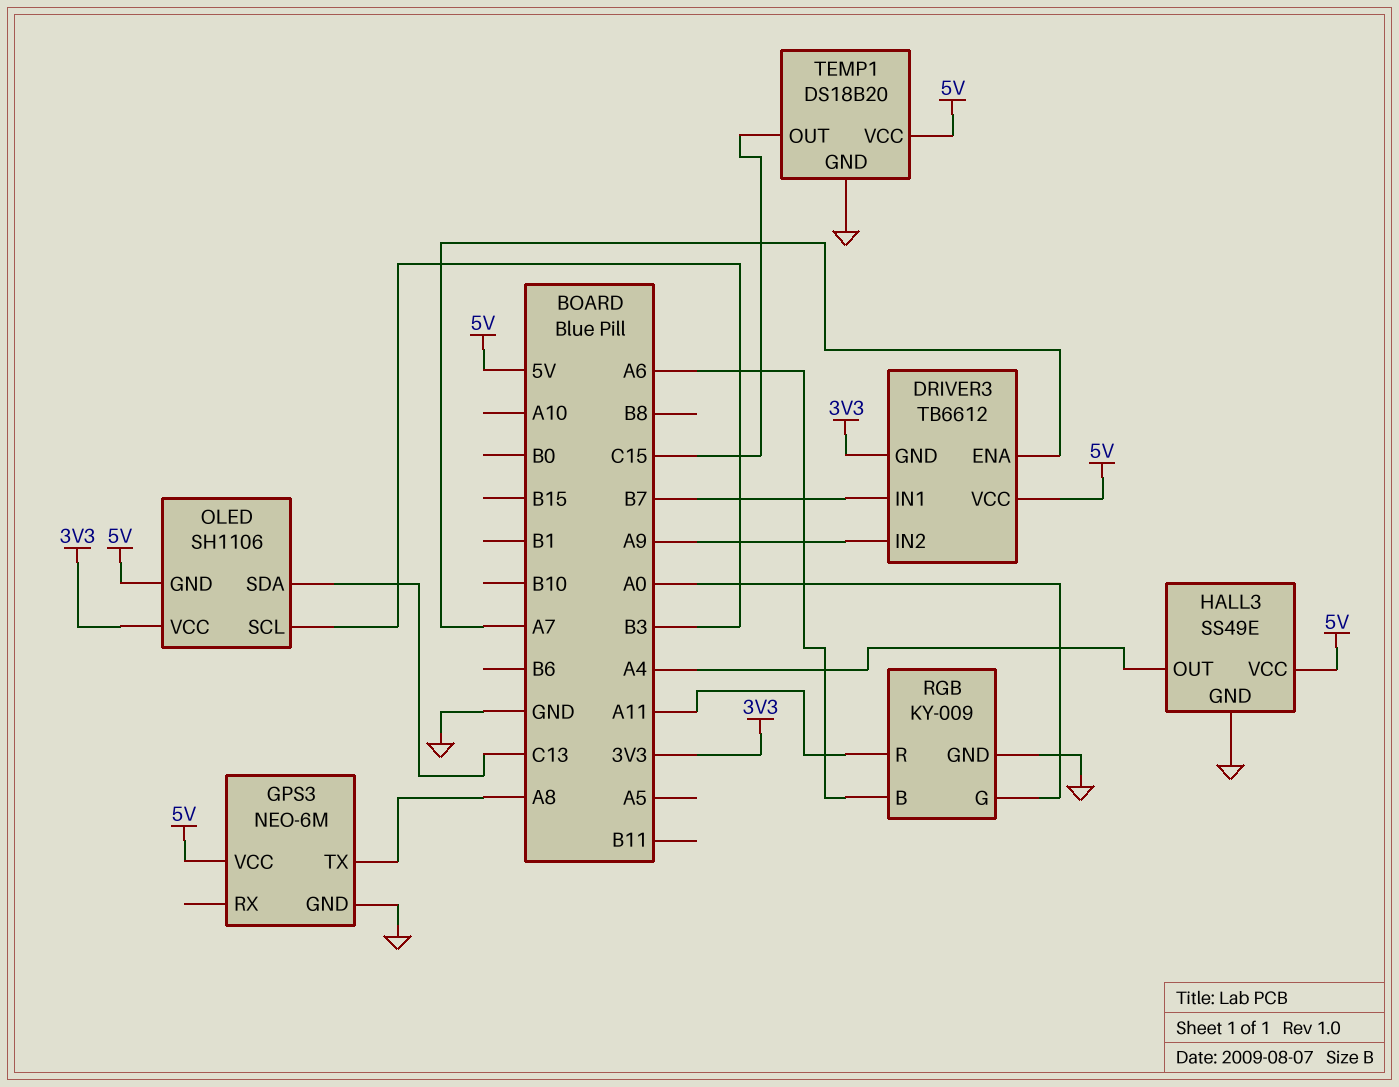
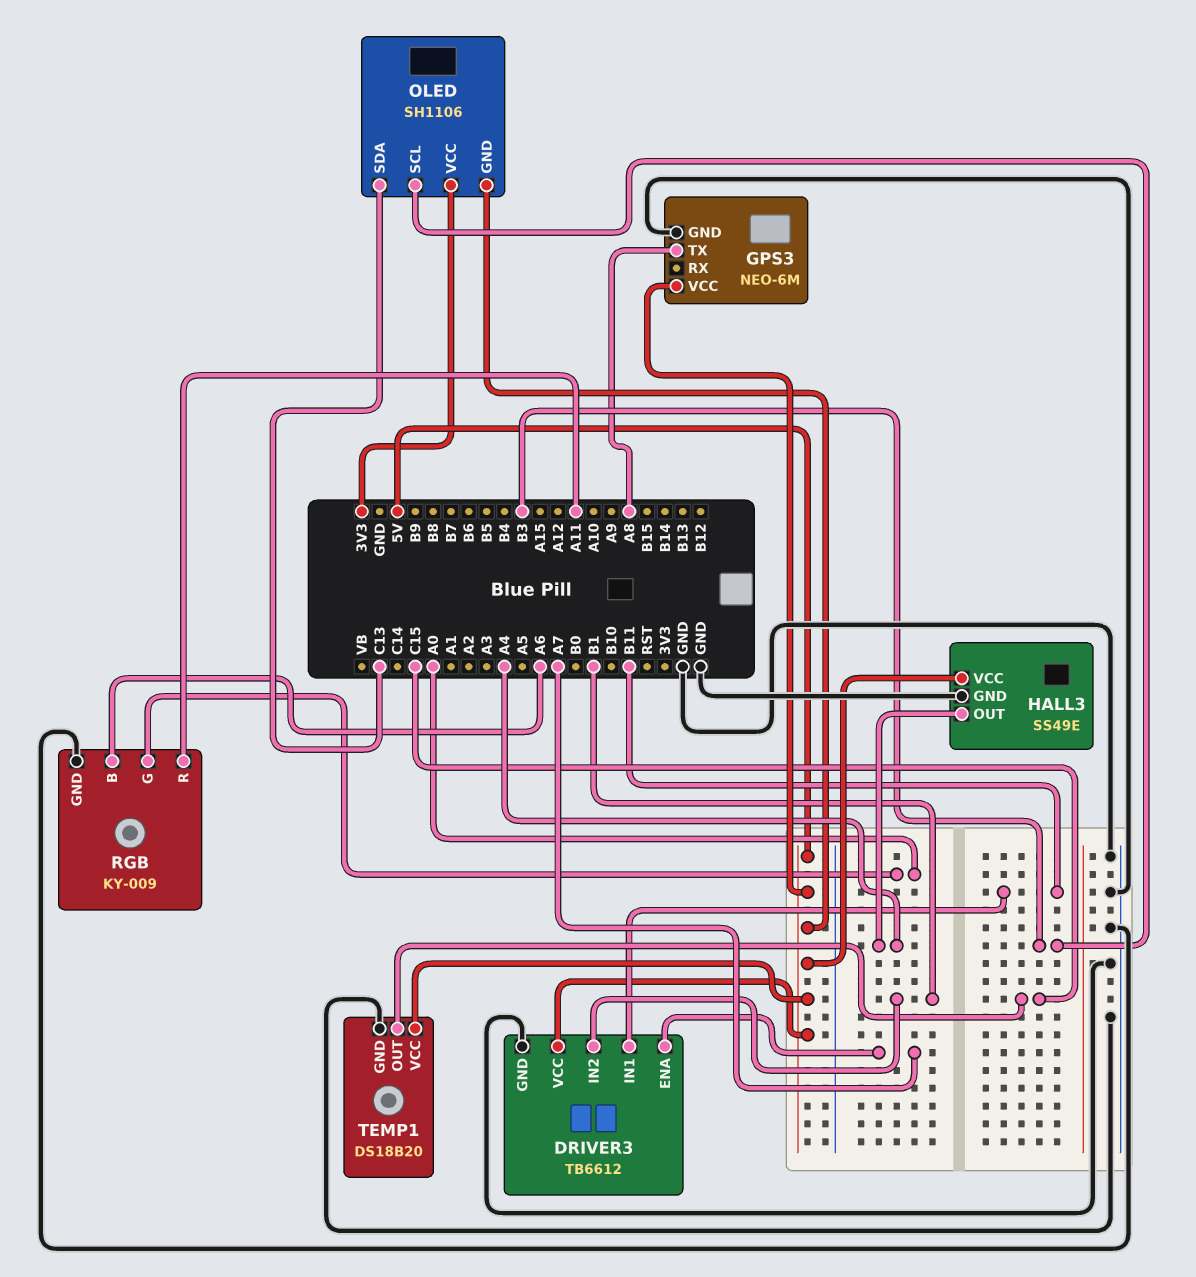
DRIVER3 pin GND: 3V3 -> GND
DRIVER3 pin IN1: B7 -> B11
DRIVER3 pin IN2: A9 -> B1

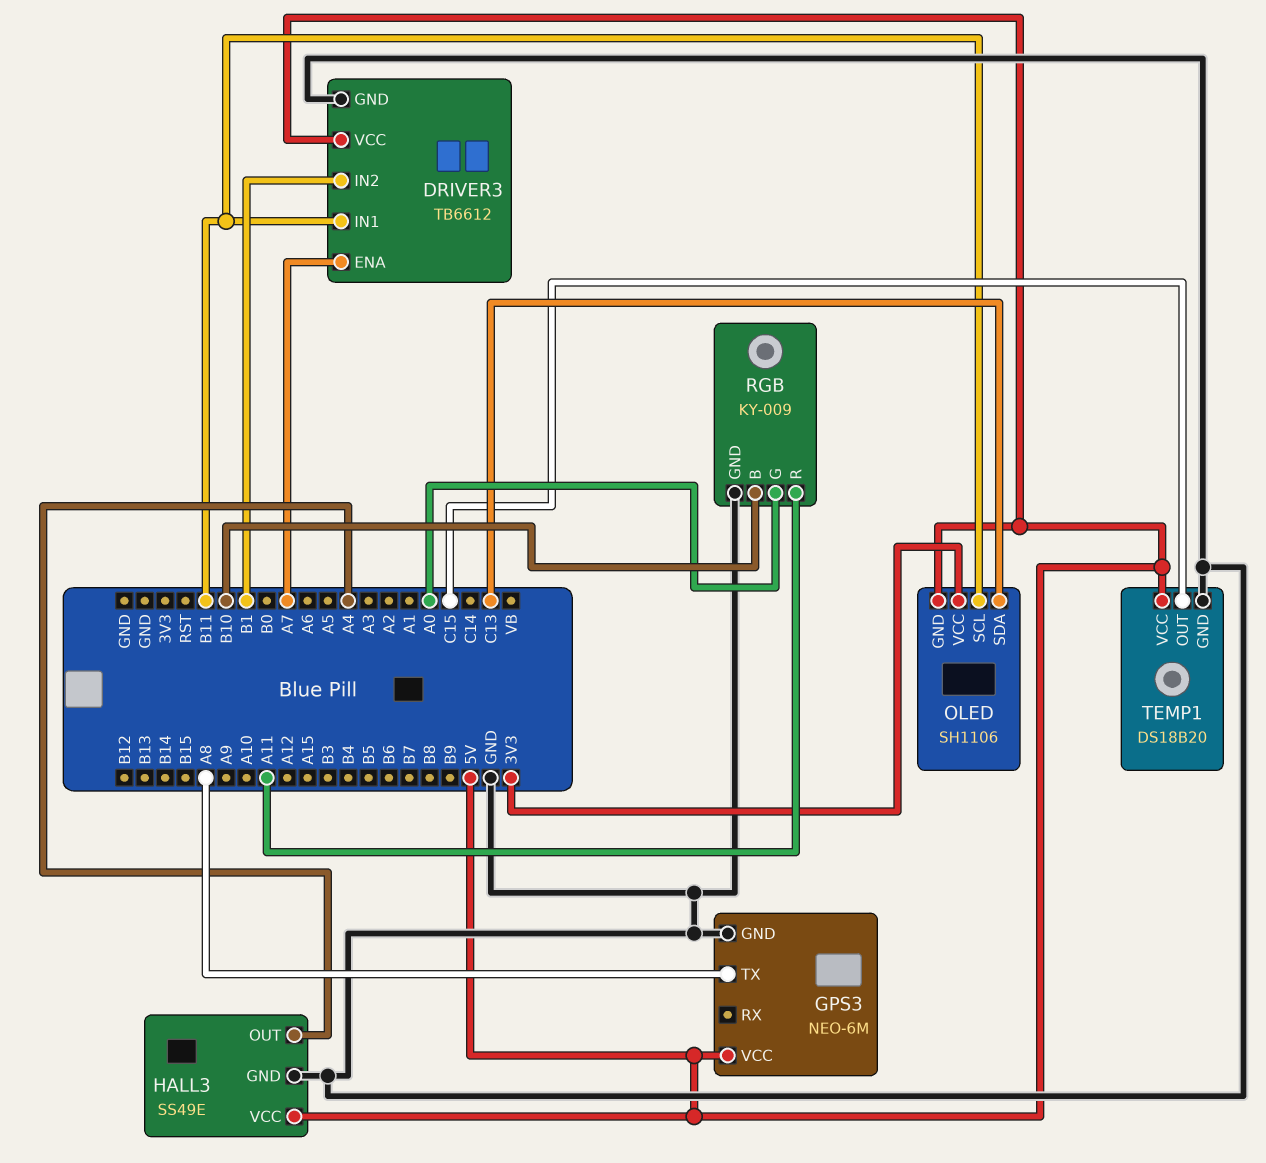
OLED pin SCL: B3 -> B11
RGB pin B: A6 -> B10

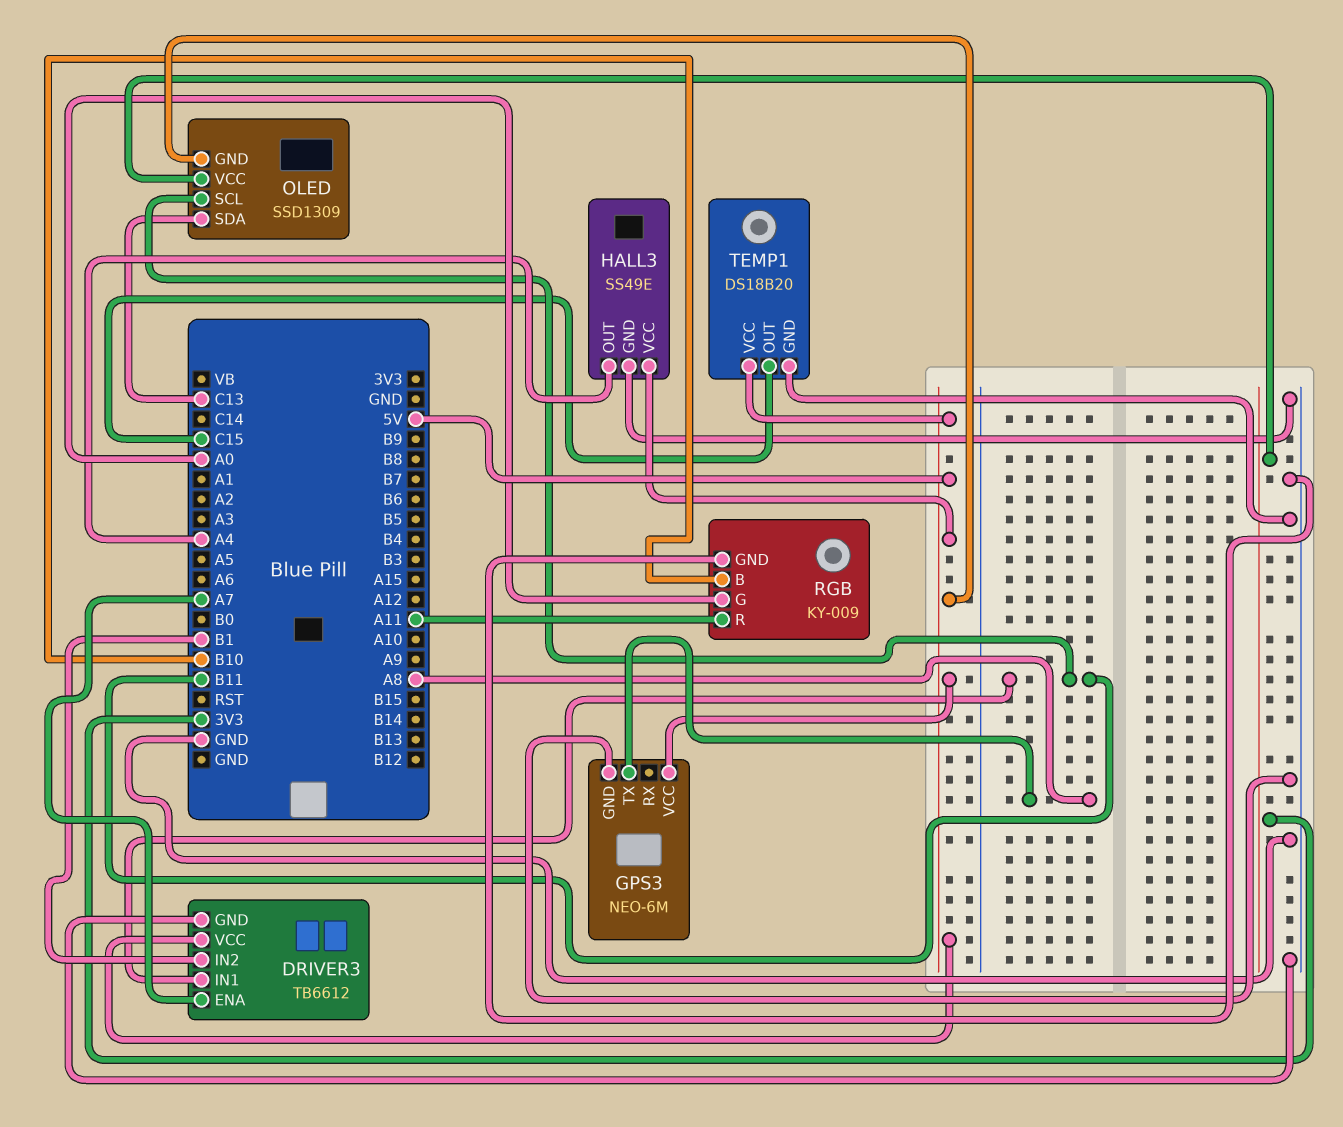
OLED: SH1106 -> SSD1309

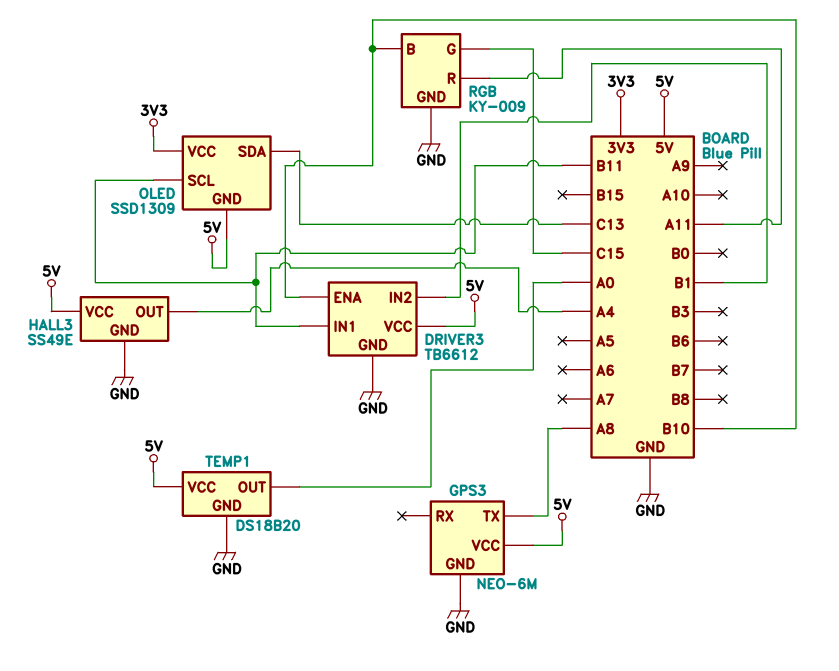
DRIVER3 pin ENA: A7 -> B10
RGB pin G: A0 -> C15
TEMP1 pin OUT: C15 -> A0

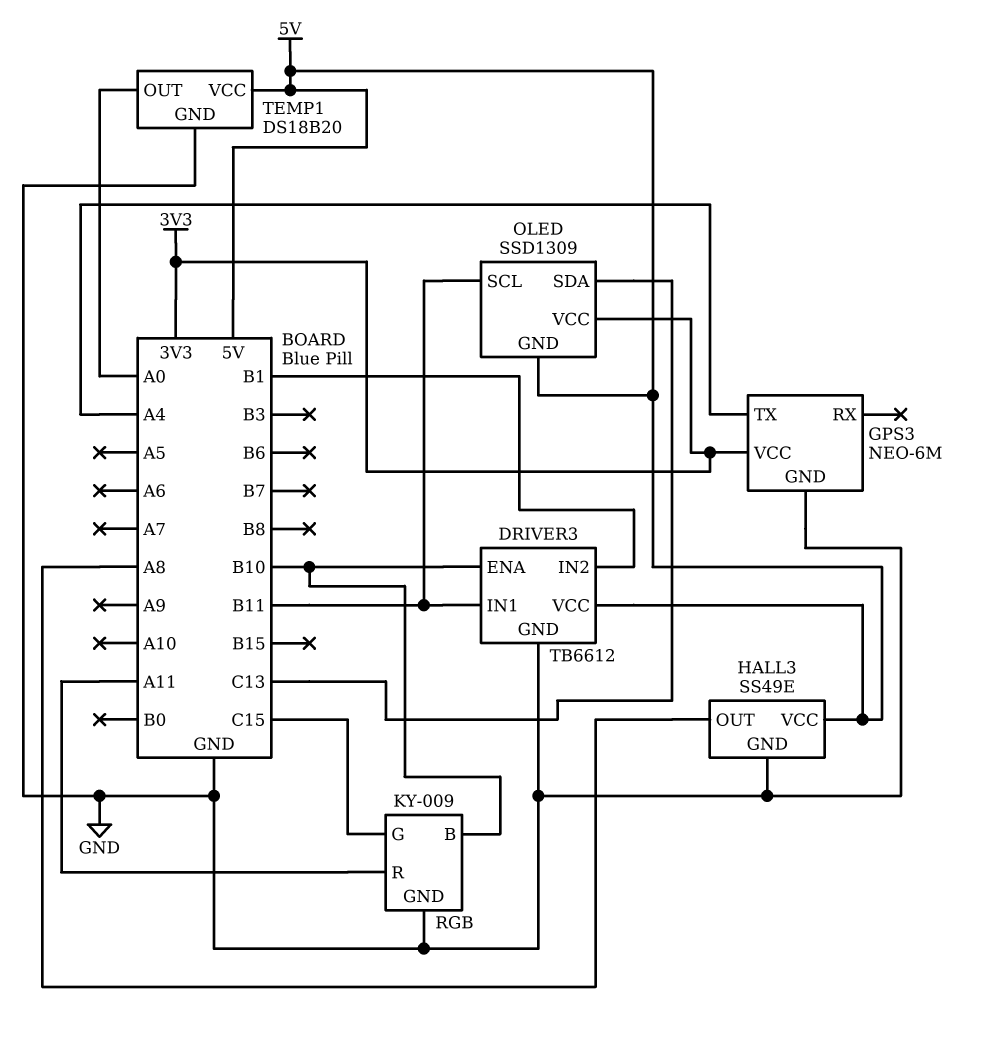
GPS3 pin TX: A8 -> A4
GPS3 pin VCC: 5V -> 3V3
HALL3 pin OUT: A4 -> A8

